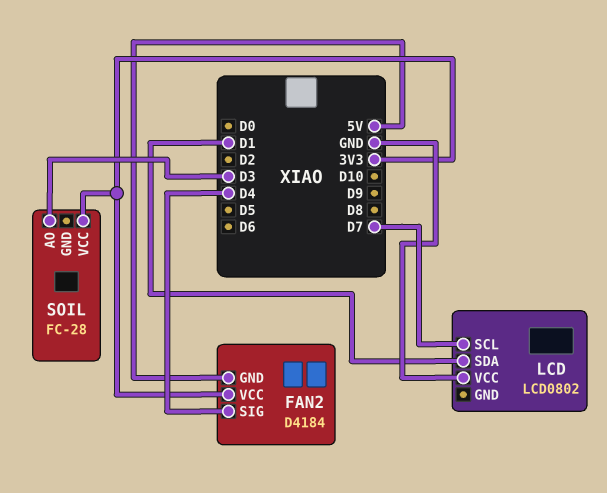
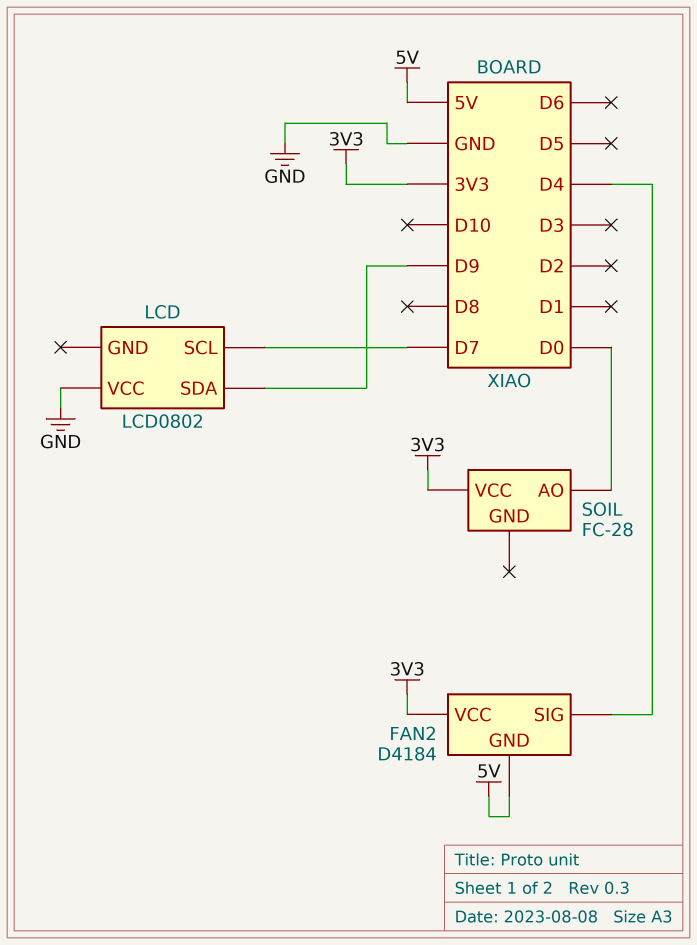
LCD pin SDA: D1 -> D9
SOIL pin AO: D3 -> D0

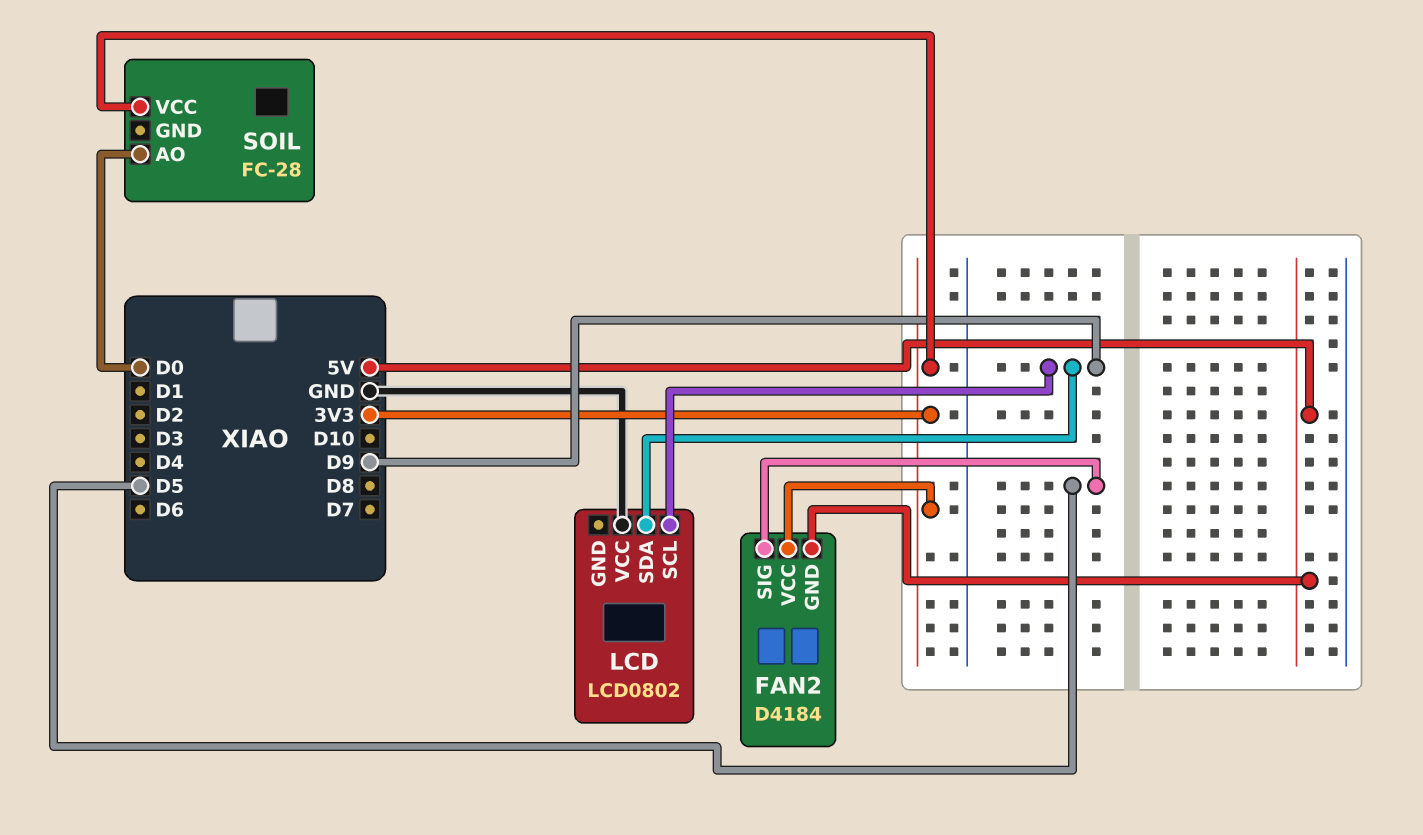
FAN2 pin SIG: D4 -> D5
LCD pin SCL: D7 -> D9

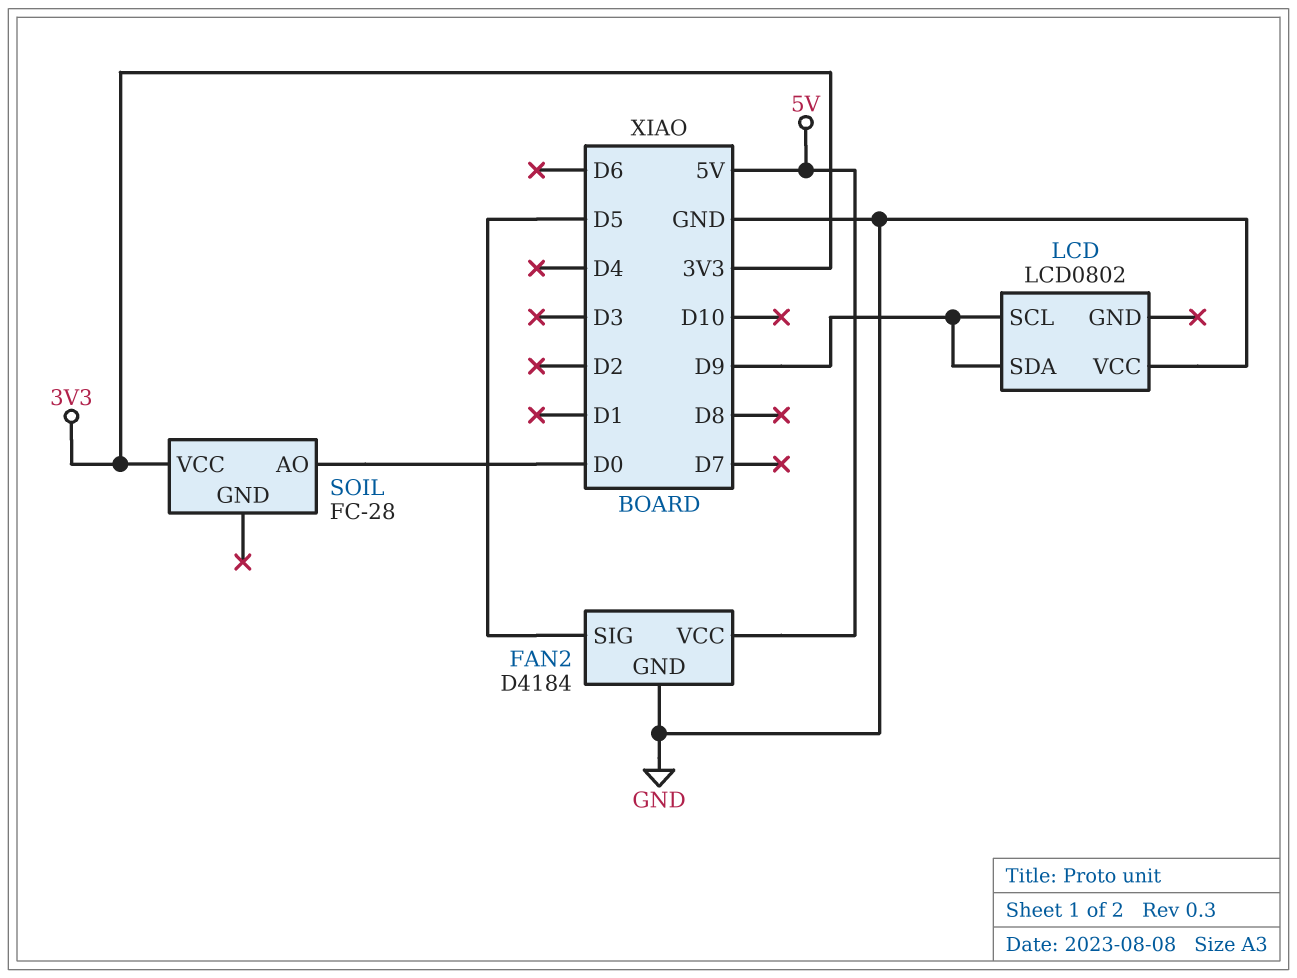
FAN2 pin GND: 5V -> GND
FAN2 pin VCC: 3V3 -> 5V

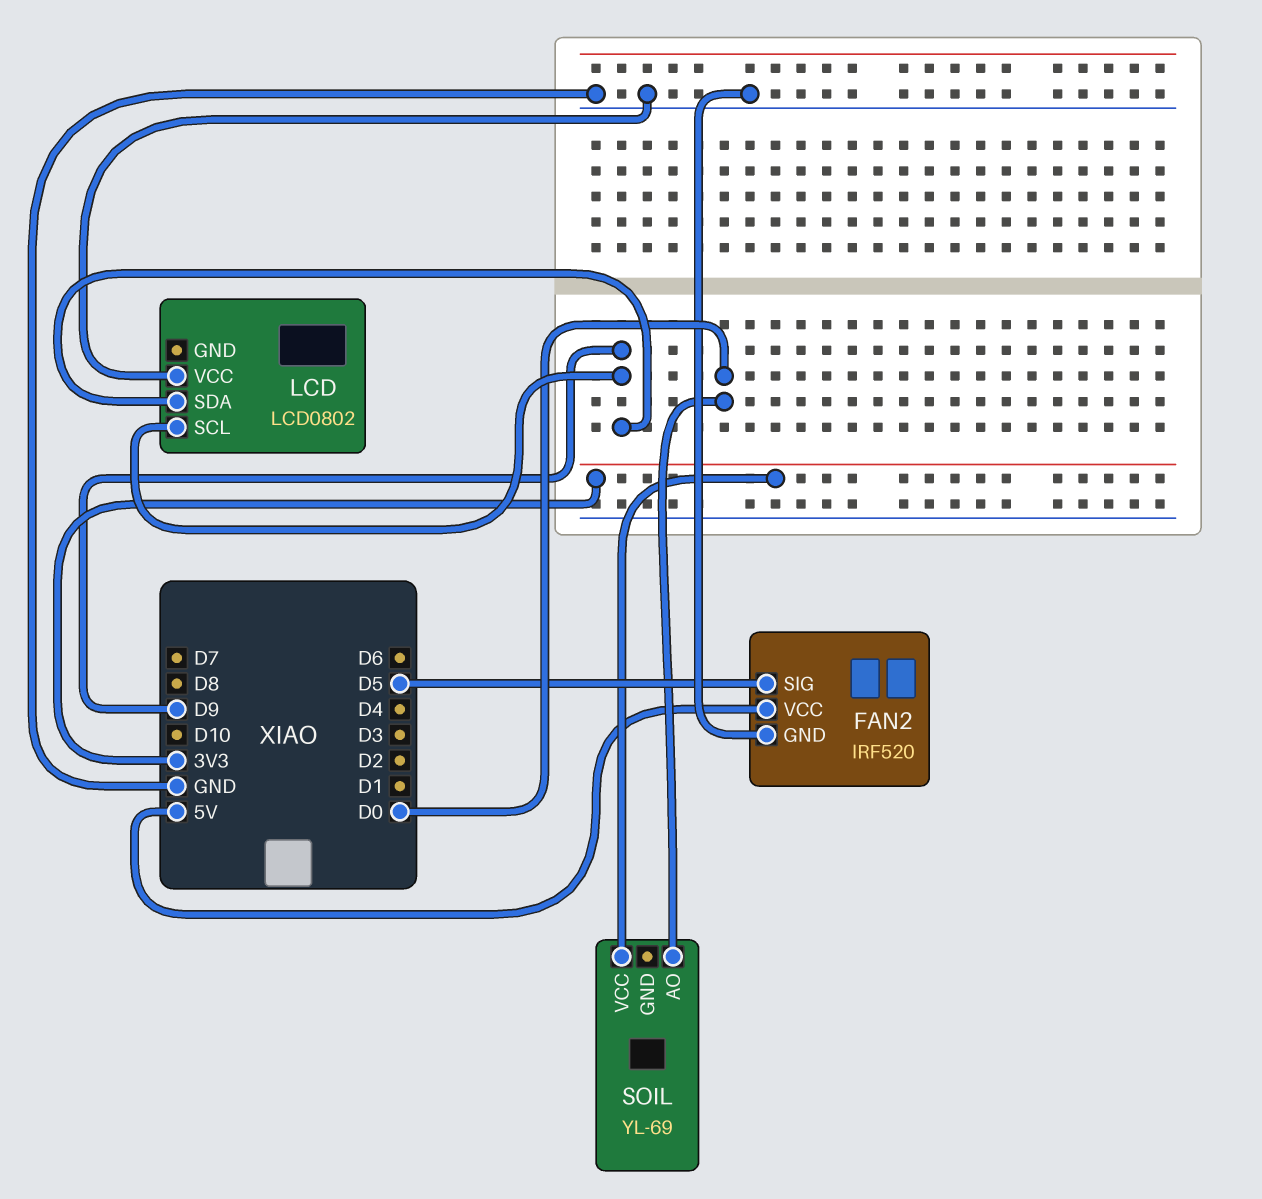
FAN2: D4184 -> IRF520
SOIL: FC-28 -> YL-69

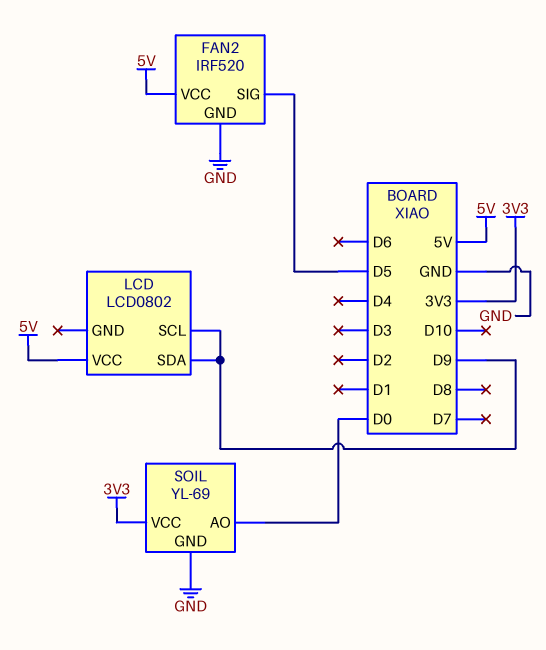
LCD pin VCC: GND -> 5V
SOIL pin GND: none -> GND

